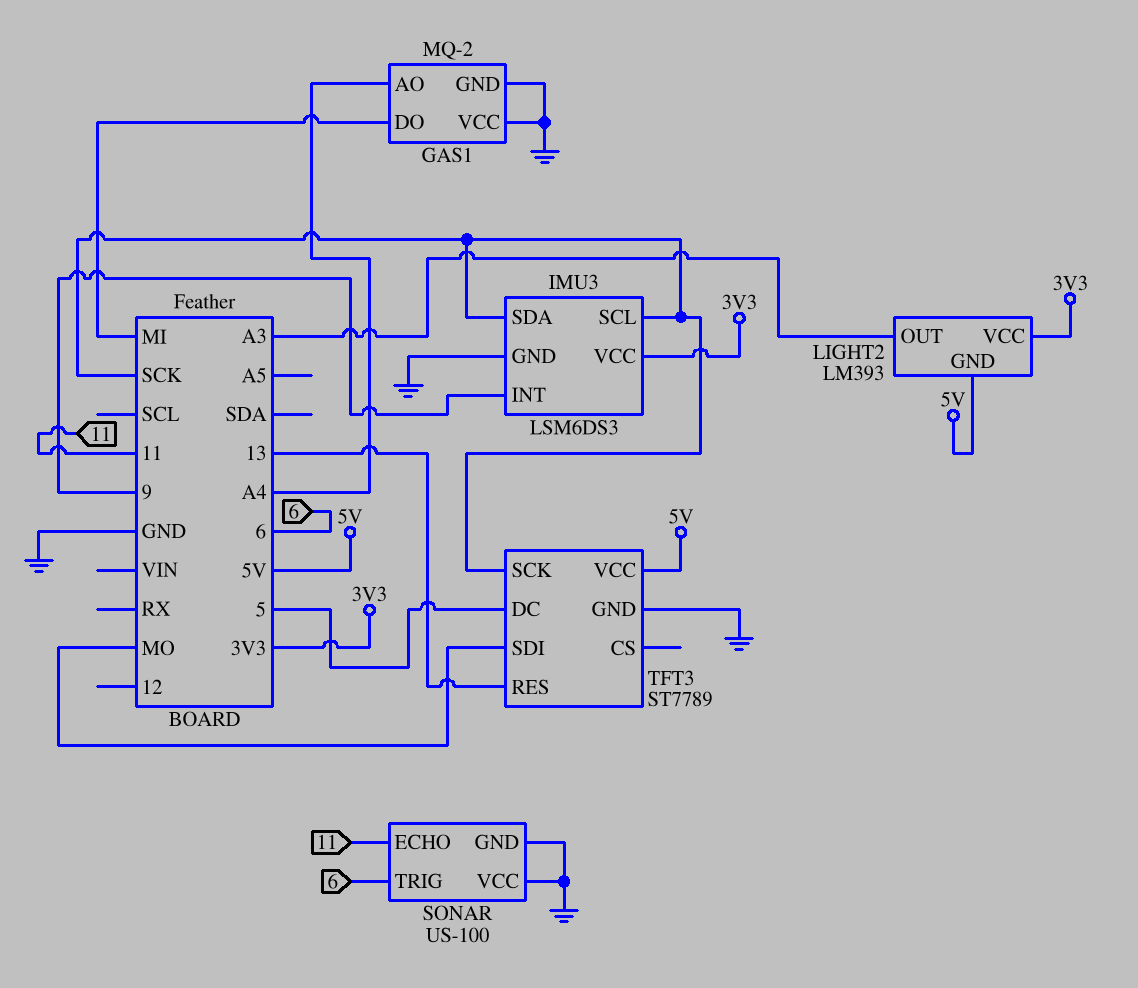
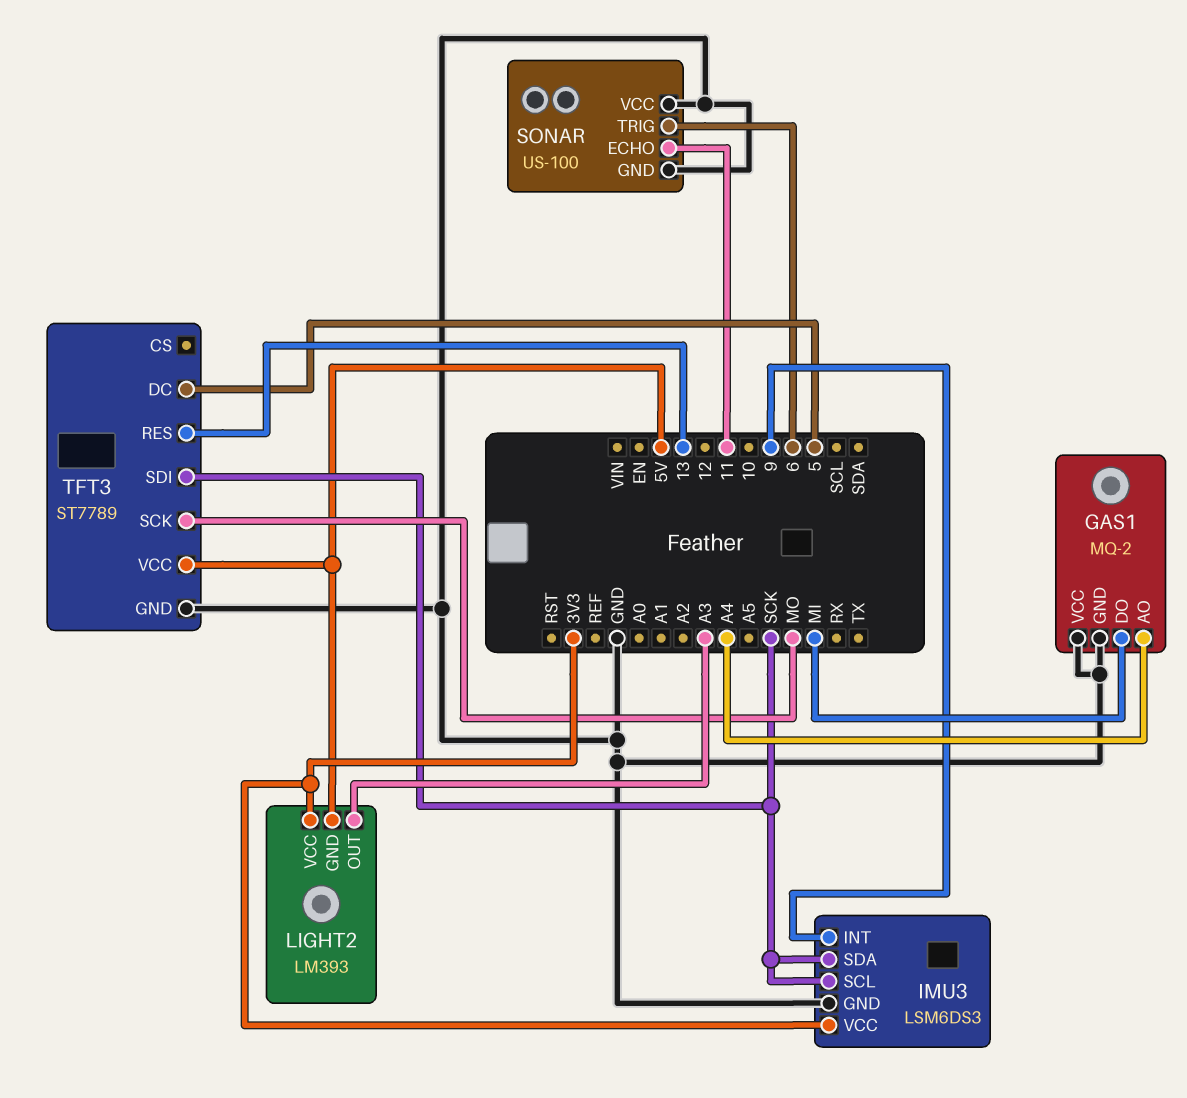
TFT3 pin SCK: SCK -> MO
TFT3 pin SDI: MO -> SCK

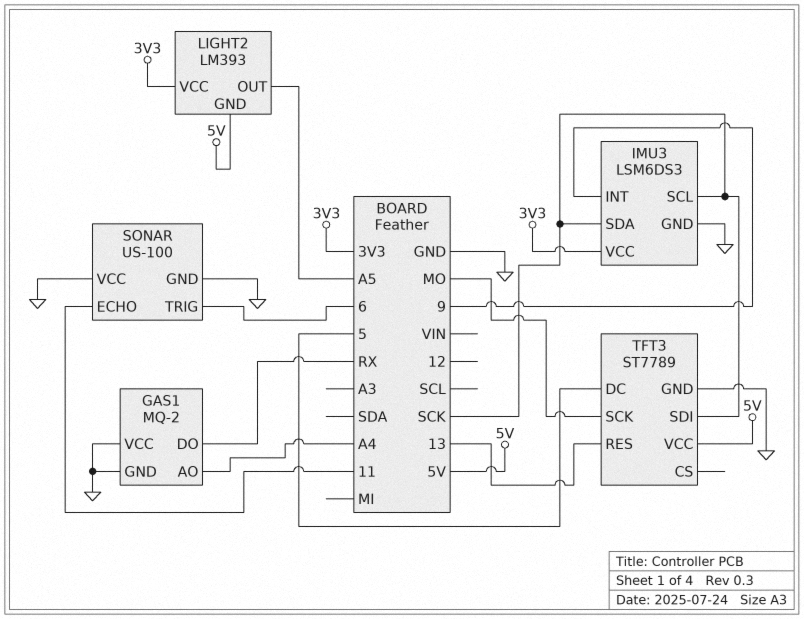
GAS1 pin DO: MI -> RX
LIGHT2 pin OUT: A3 -> A5

